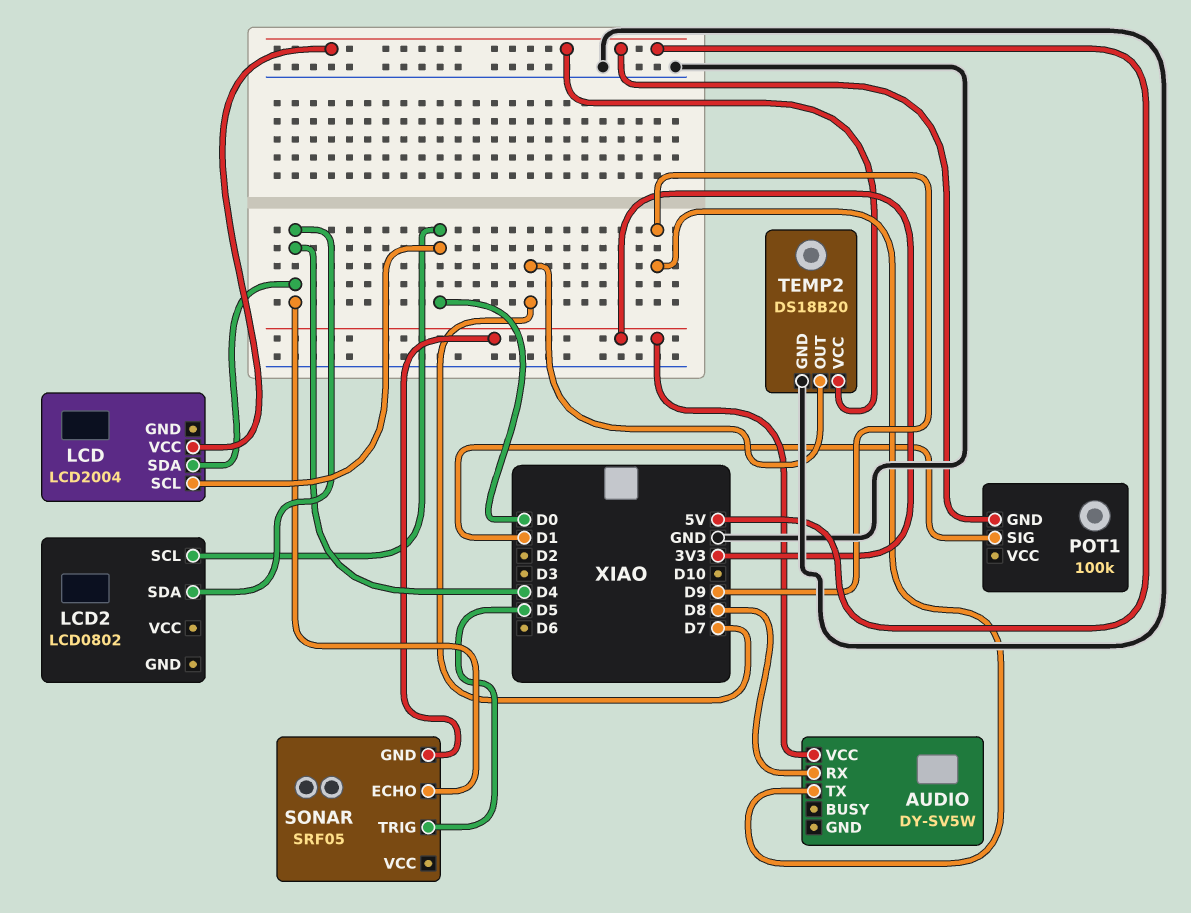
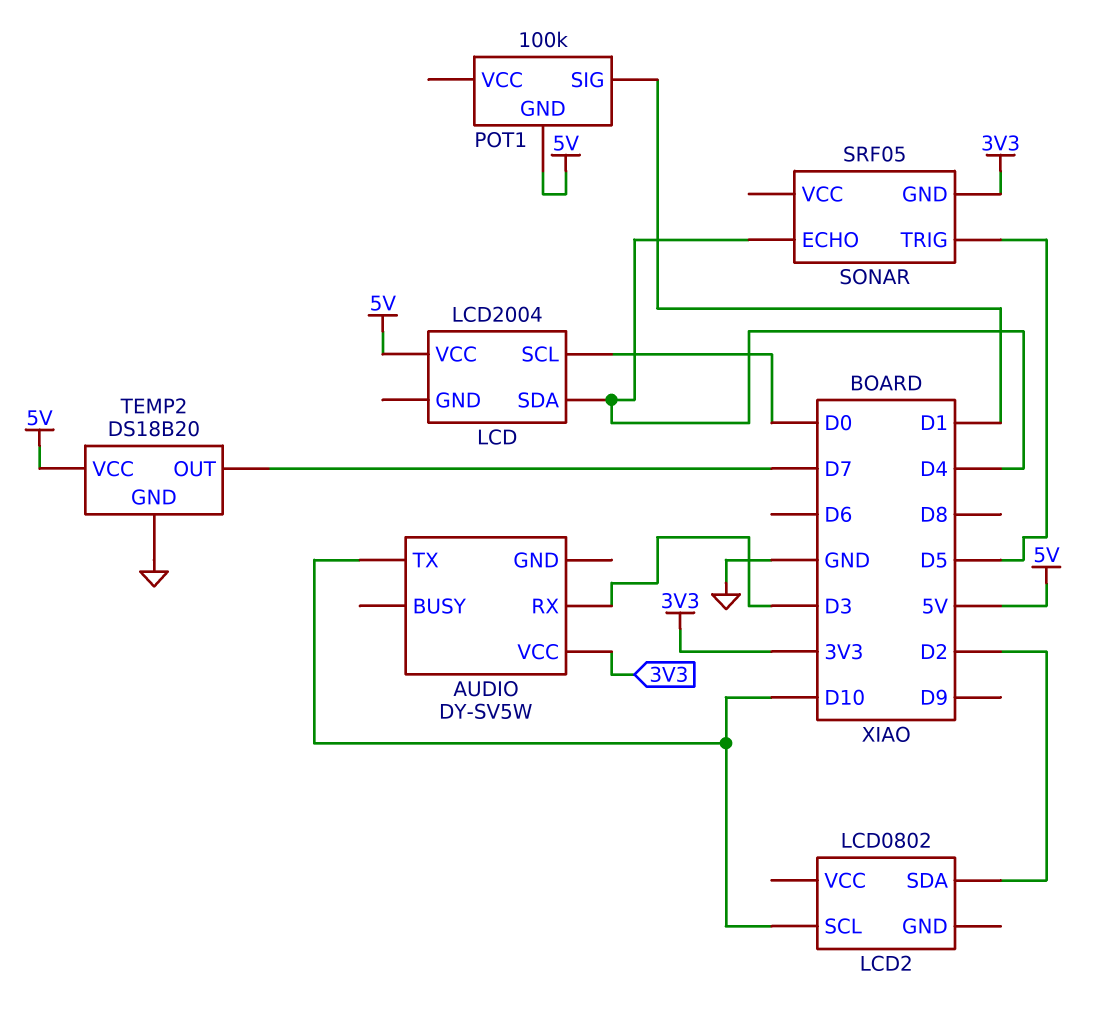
AUDIO pin RX: D8 -> D3
AUDIO pin TX: D9 -> D10
LCD2 pin SCL: D0 -> D10
LCD2 pin SDA: D4 -> D2

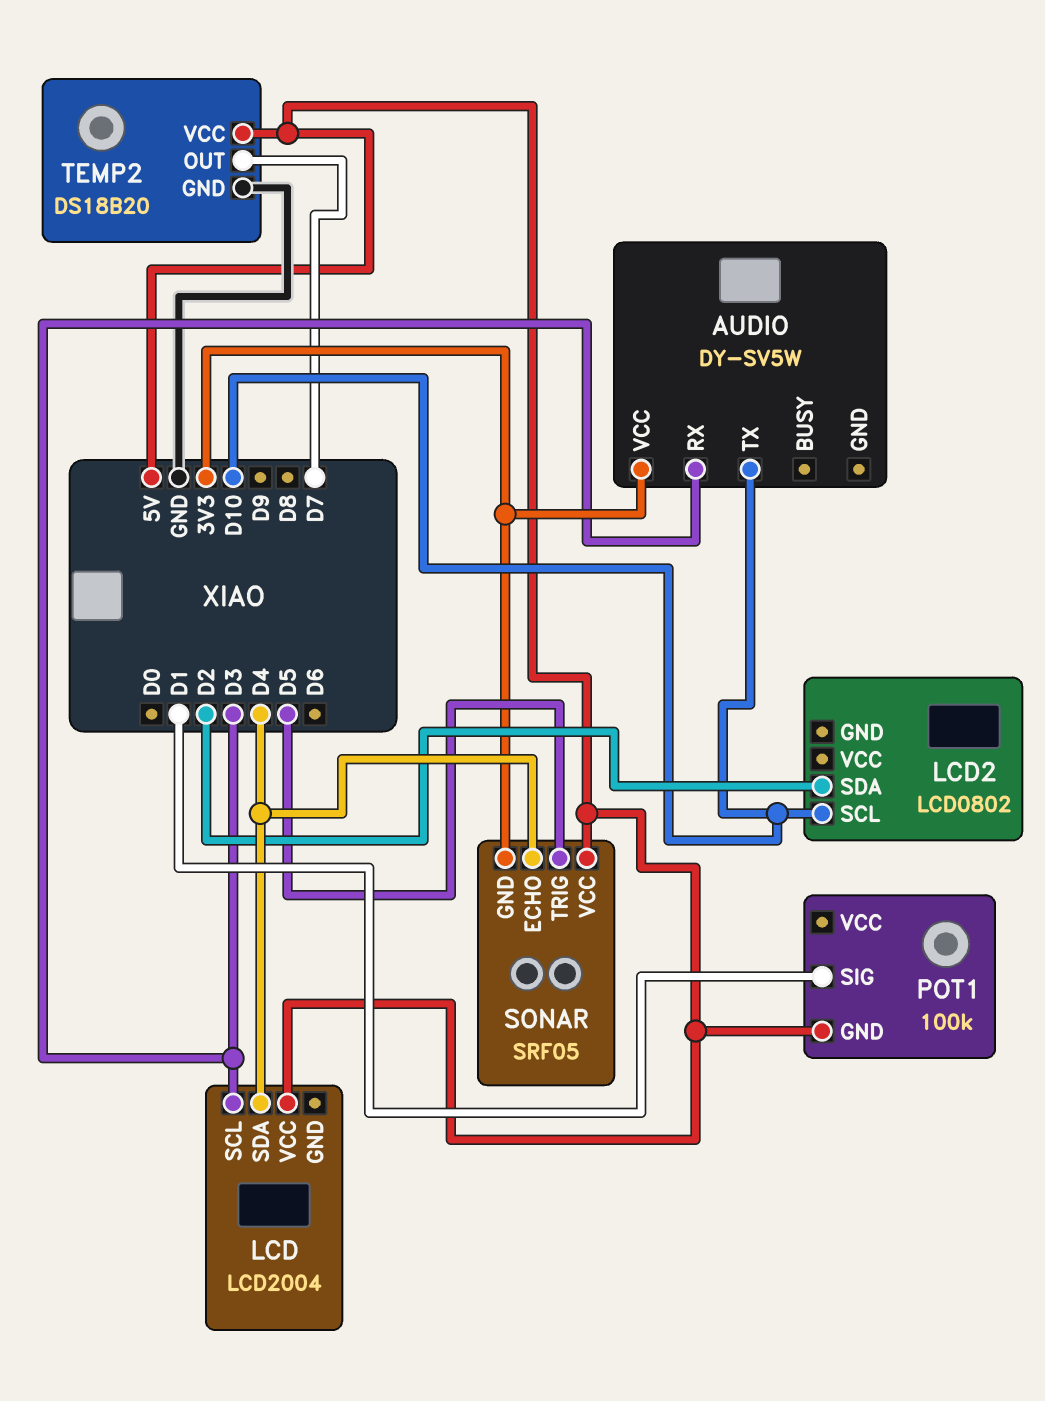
LCD pin SCL: D0 -> D3
SONAR pin VCC: none -> 5V

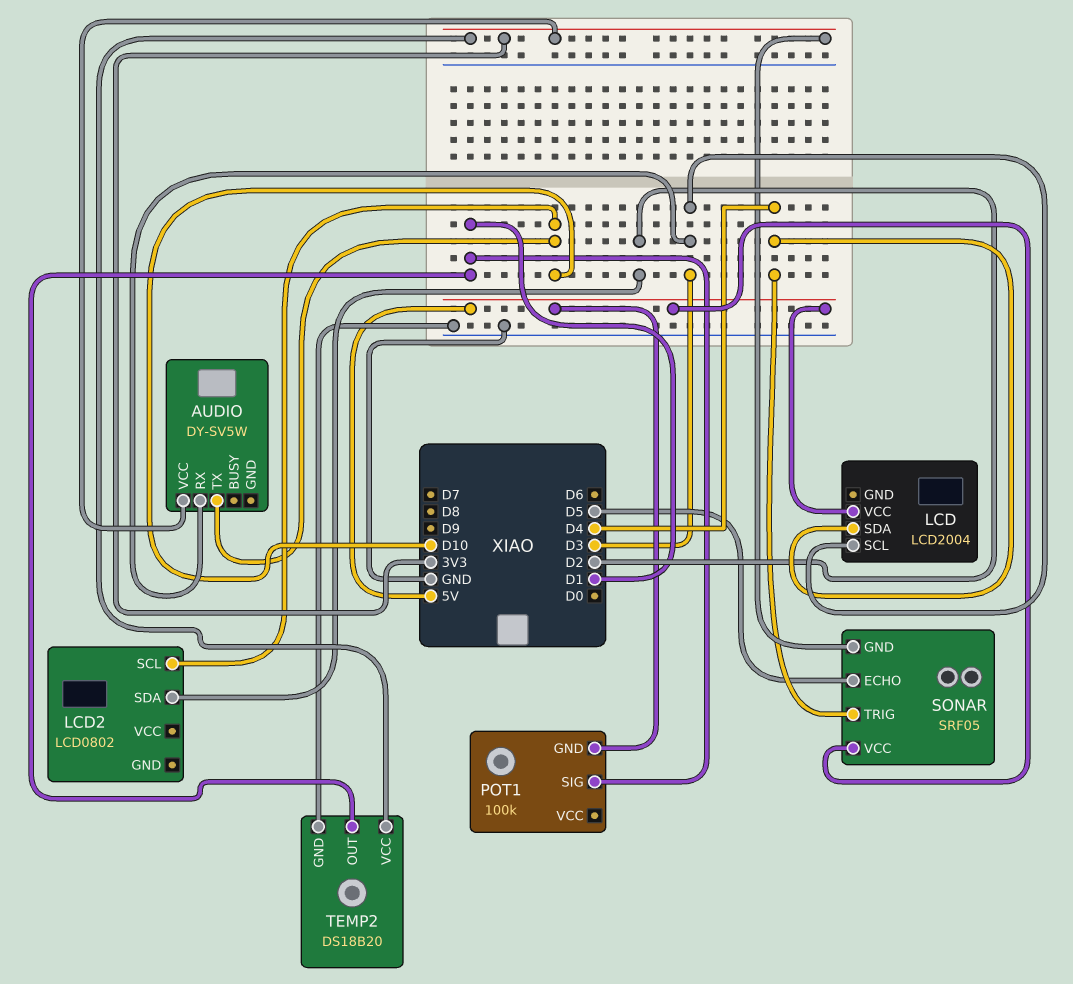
SONAR pin ECHO: D4 -> D5
SONAR pin TRIG: D5 -> D4
TEMP2 pin OUT: D7 -> D1
TEMP2 pin VCC: 5V -> 3V3

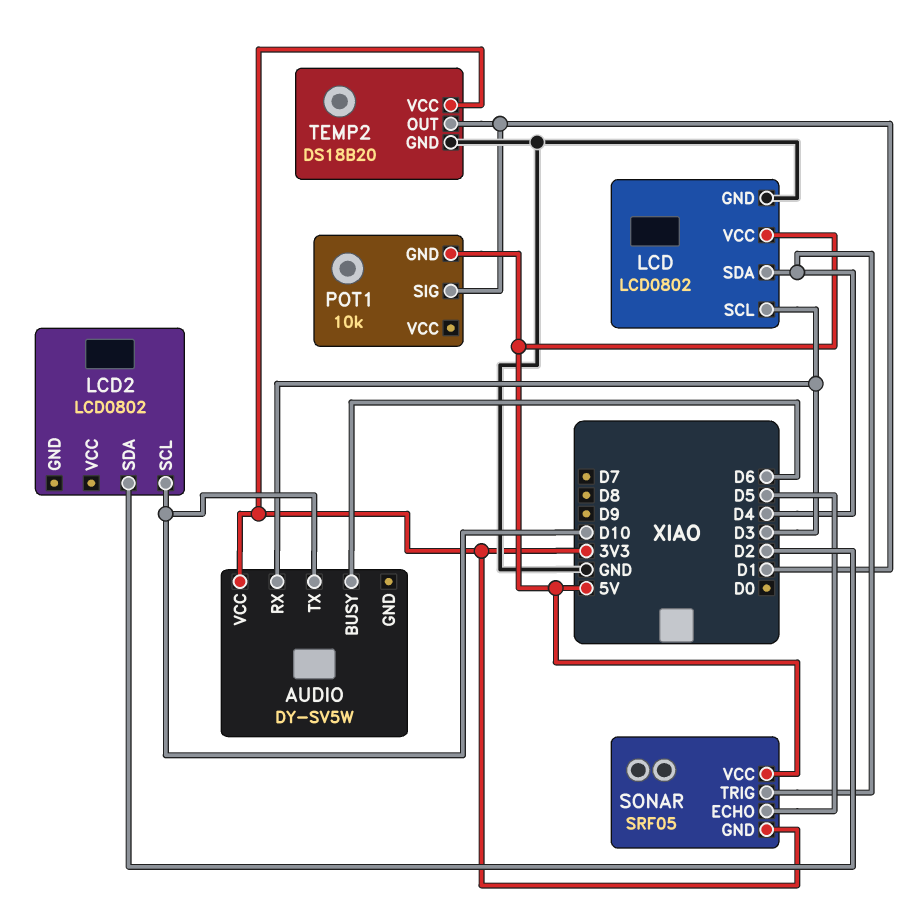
AUDIO pin BUSY: none -> D6
LCD: LCD2004 -> LCD0802
LCD pin GND: none -> GND
POT1: 100k -> 10k

